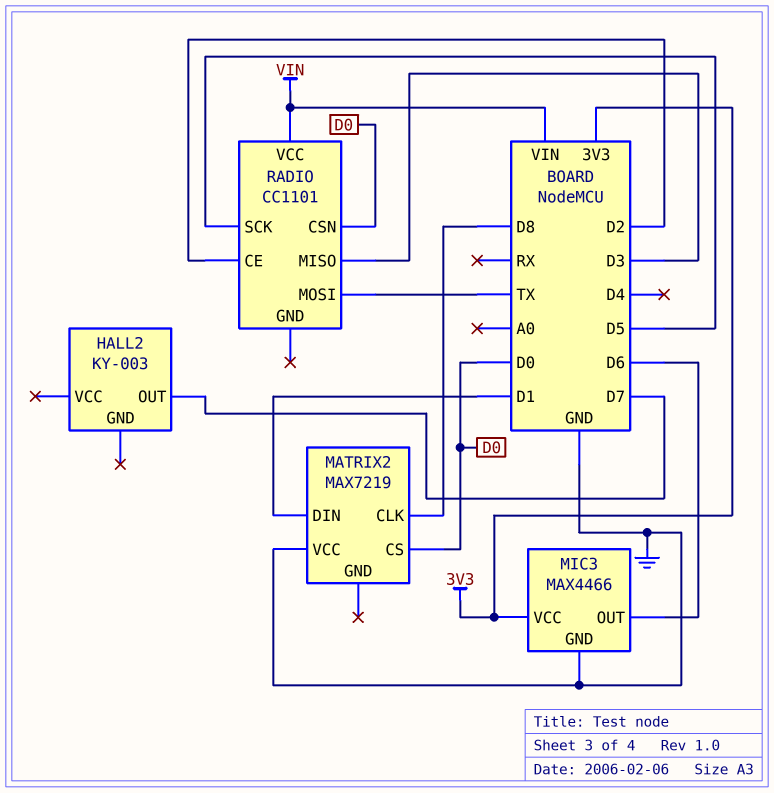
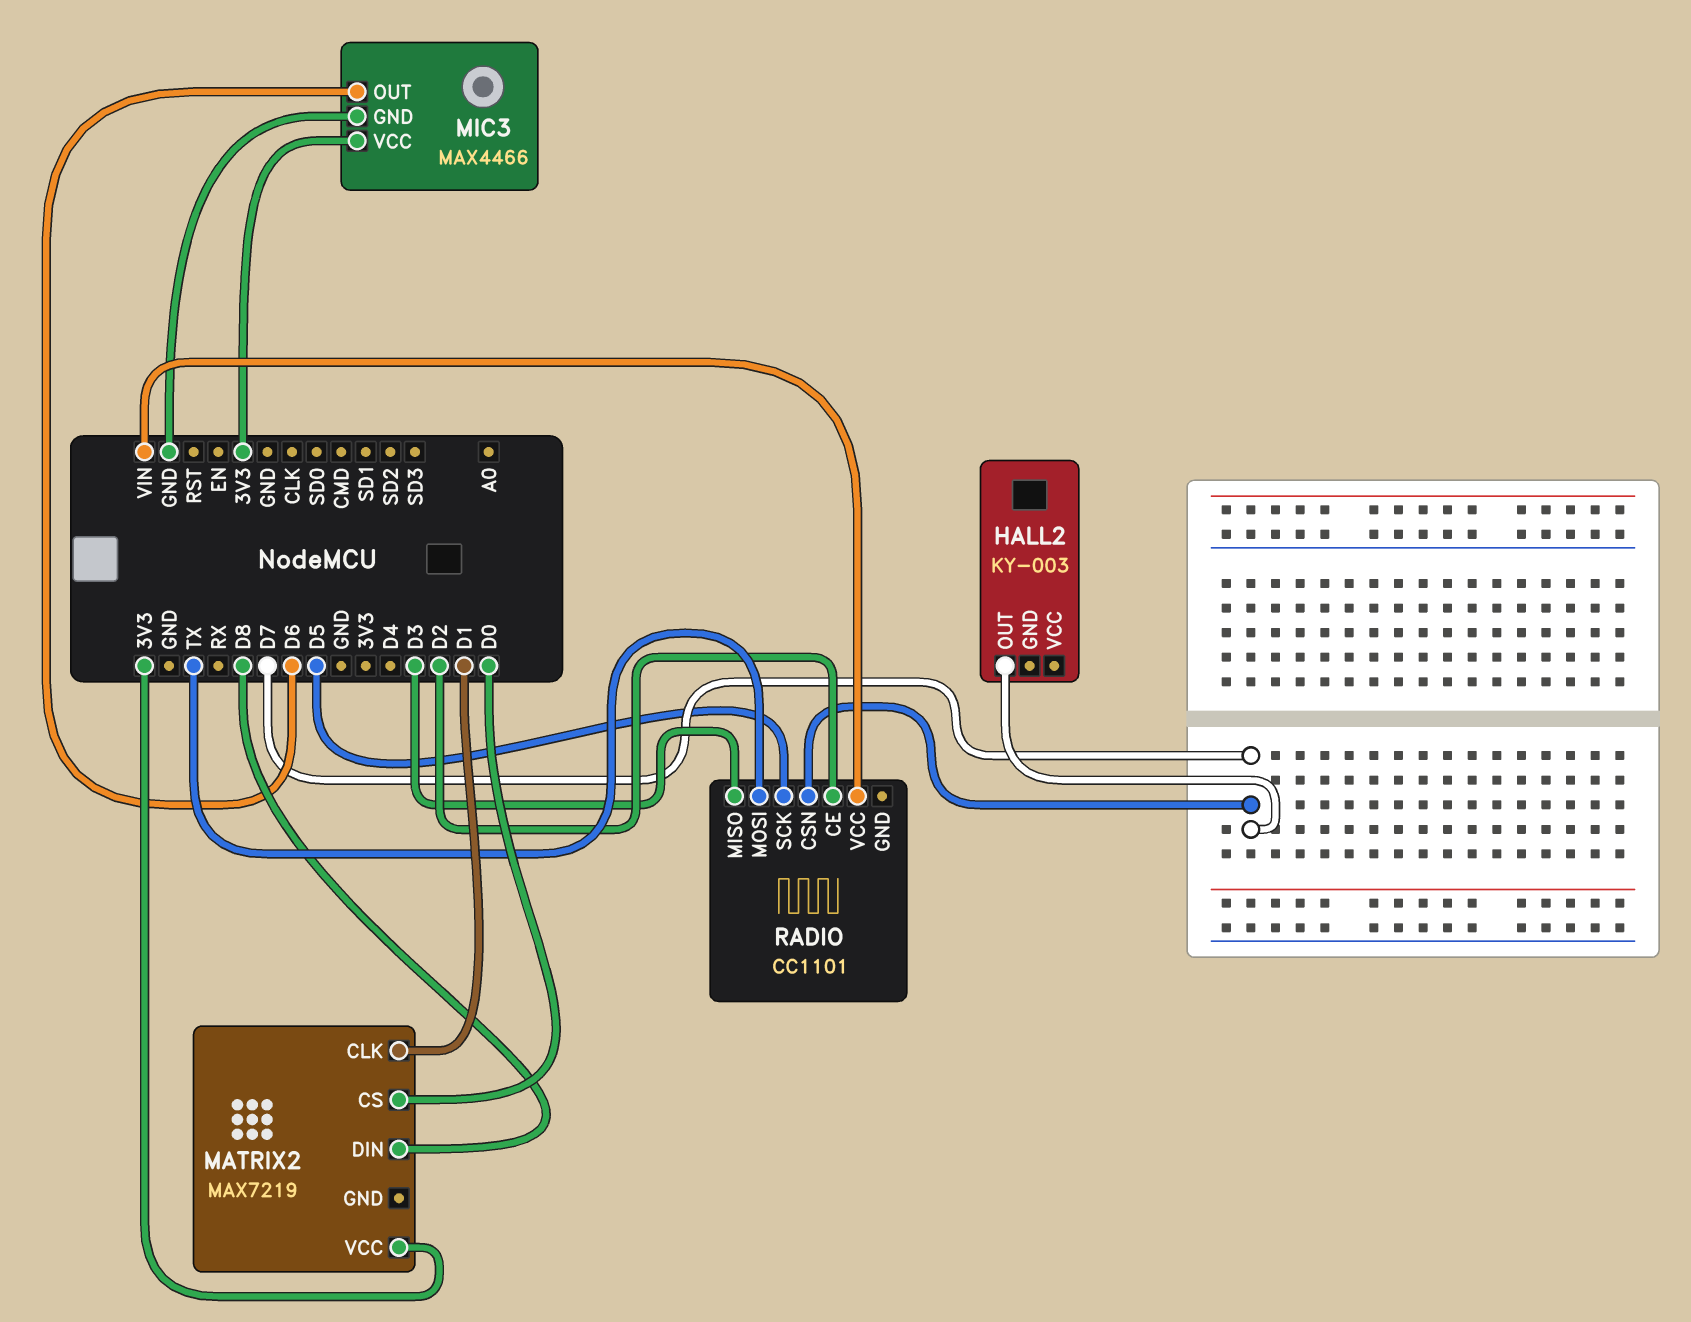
MATRIX2 pin CLK: D8 -> D1
MATRIX2 pin DIN: D1 -> D8
MATRIX2 pin VCC: GND -> 3V3
RADIO pin CSN: D0 -> D7

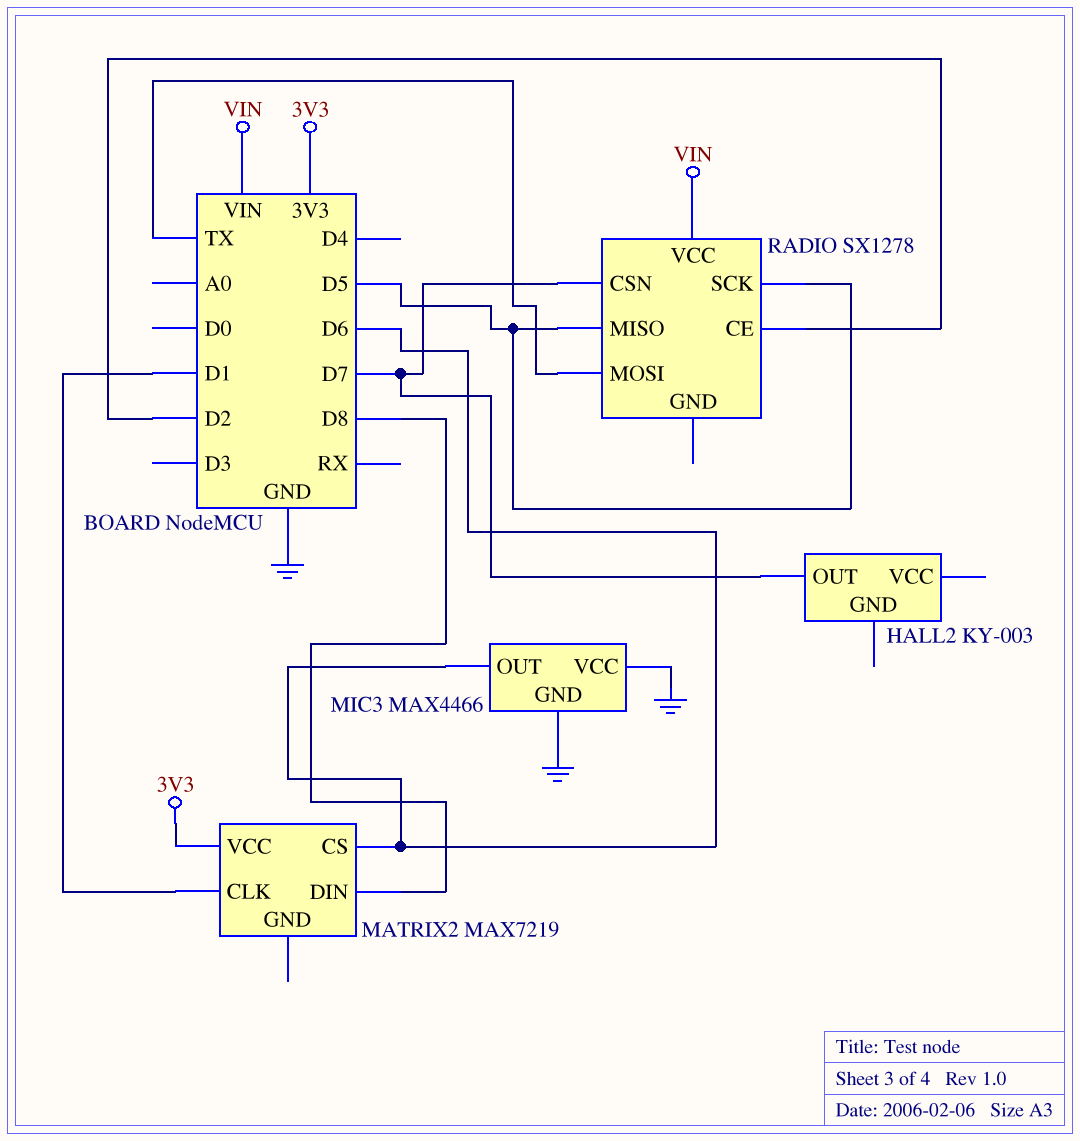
MATRIX2 pin CS: D0 -> D6
MIC3 pin VCC: 3V3 -> GND
RADIO: CC1101 -> SX1278
RADIO pin MISO: D3 -> D5

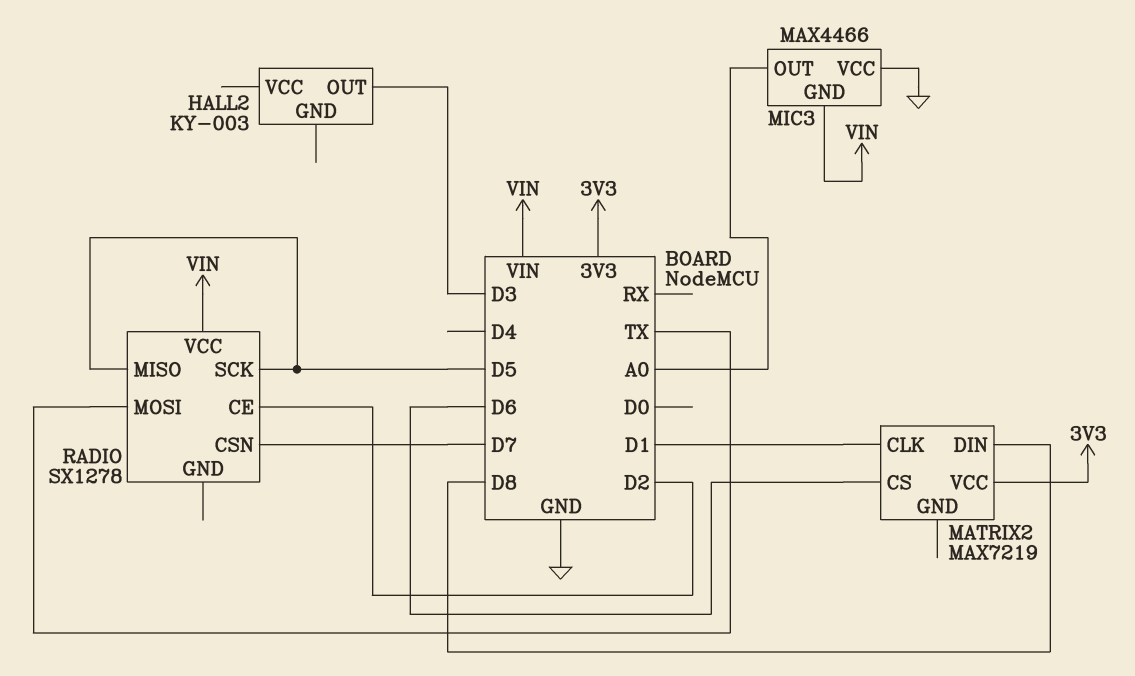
HALL2 pin OUT: D7 -> D3
MIC3 pin GND: GND -> VIN
MIC3 pin OUT: D6 -> A0

